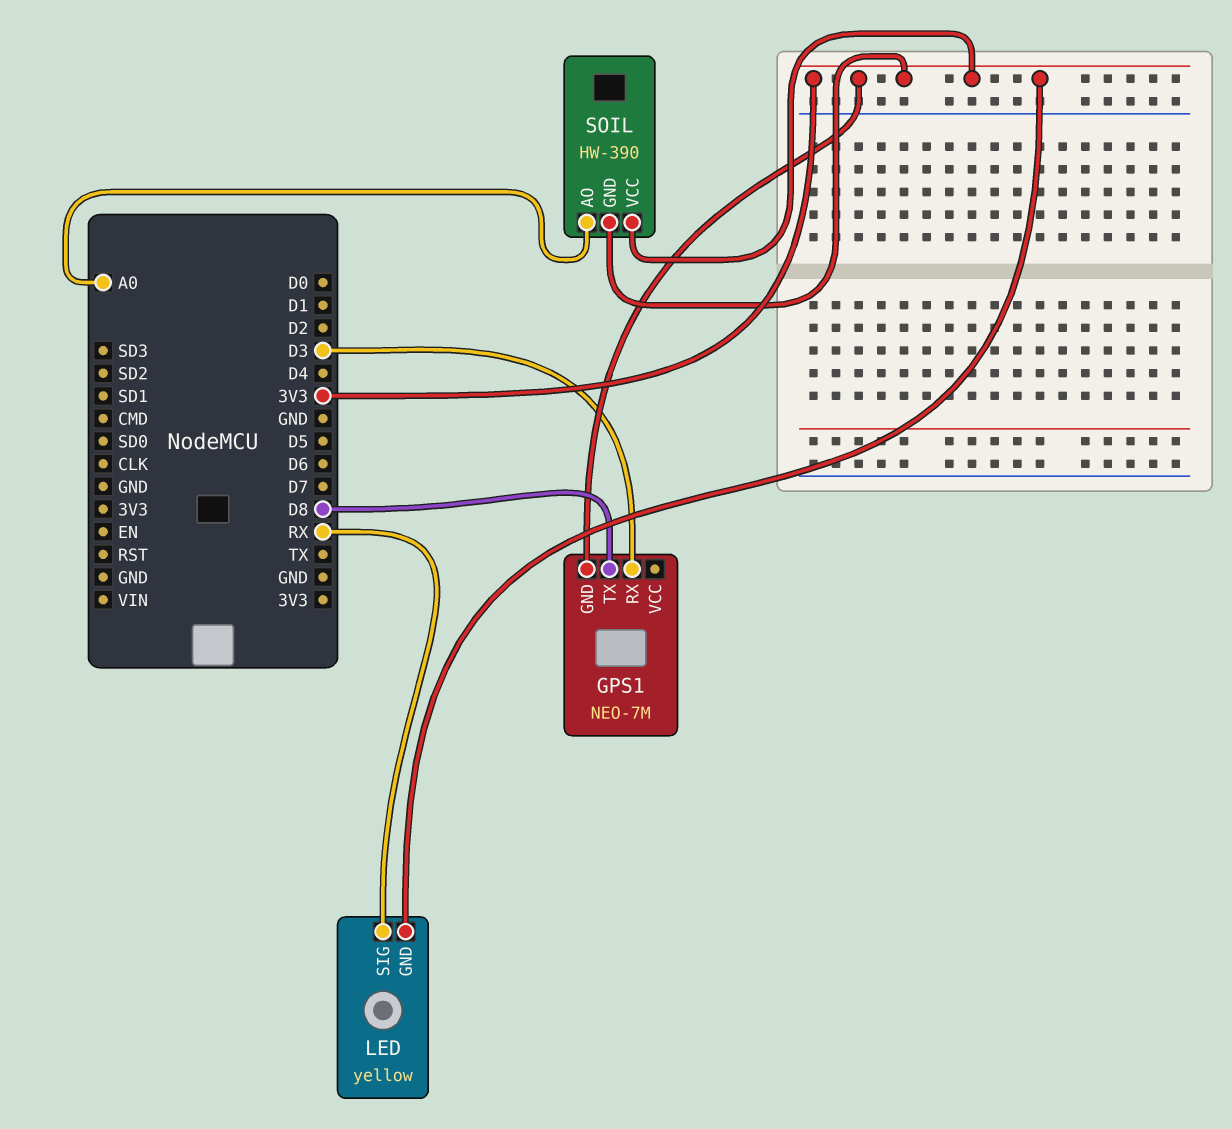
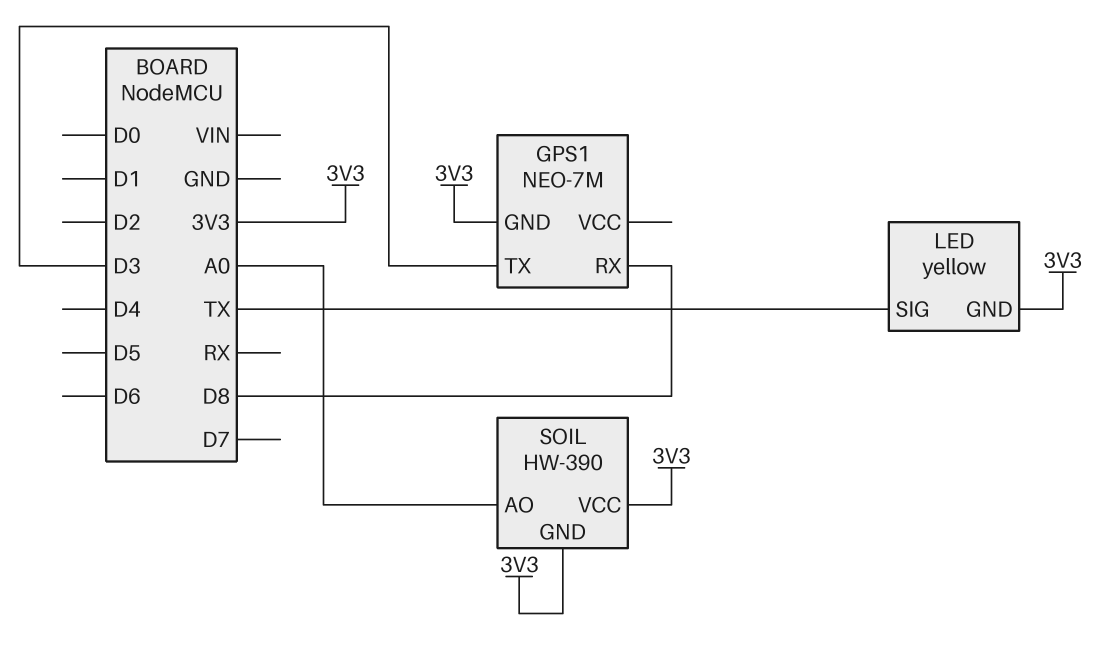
GPS1 pin RX: D3 -> D8
GPS1 pin TX: D8 -> D3
LED pin SIG: RX -> TX

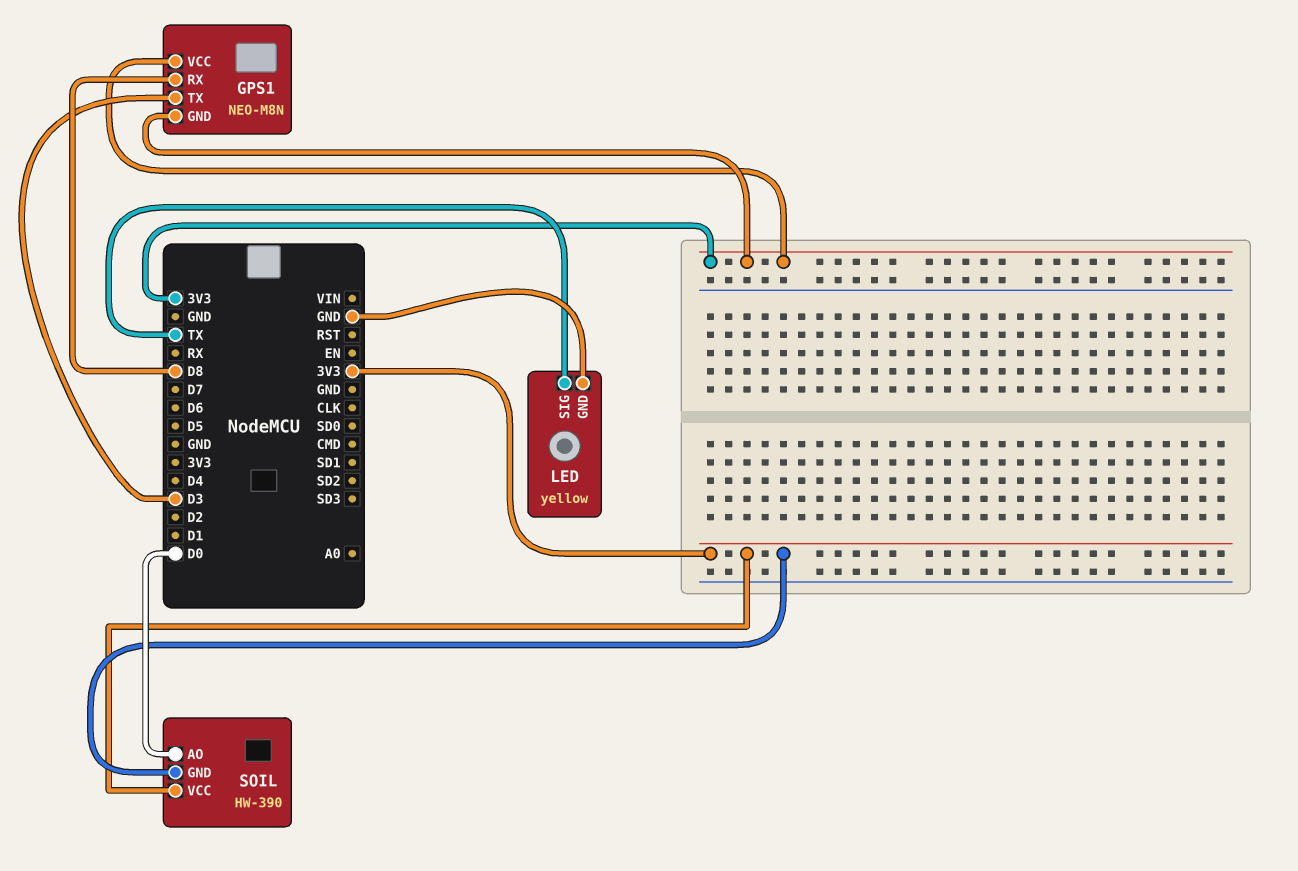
GPS1: NEO-7M -> NEO-M8N
GPS1 pin VCC: none -> 3V3
LED pin GND: 3V3 -> GND
SOIL pin AO: A0 -> D0

